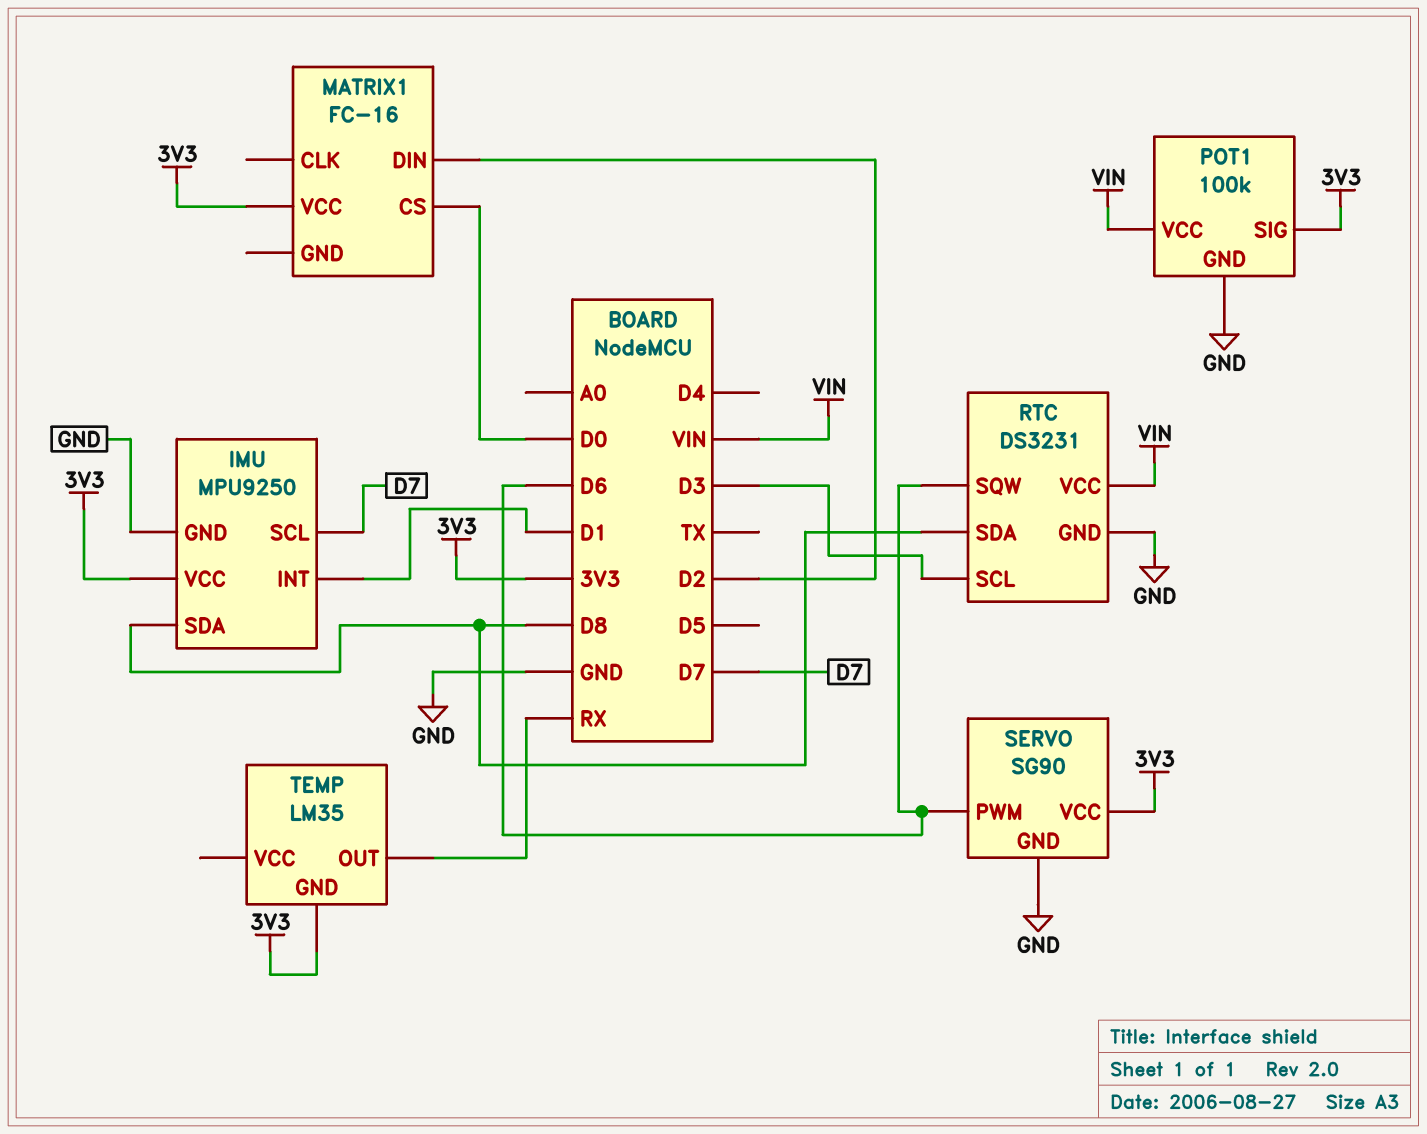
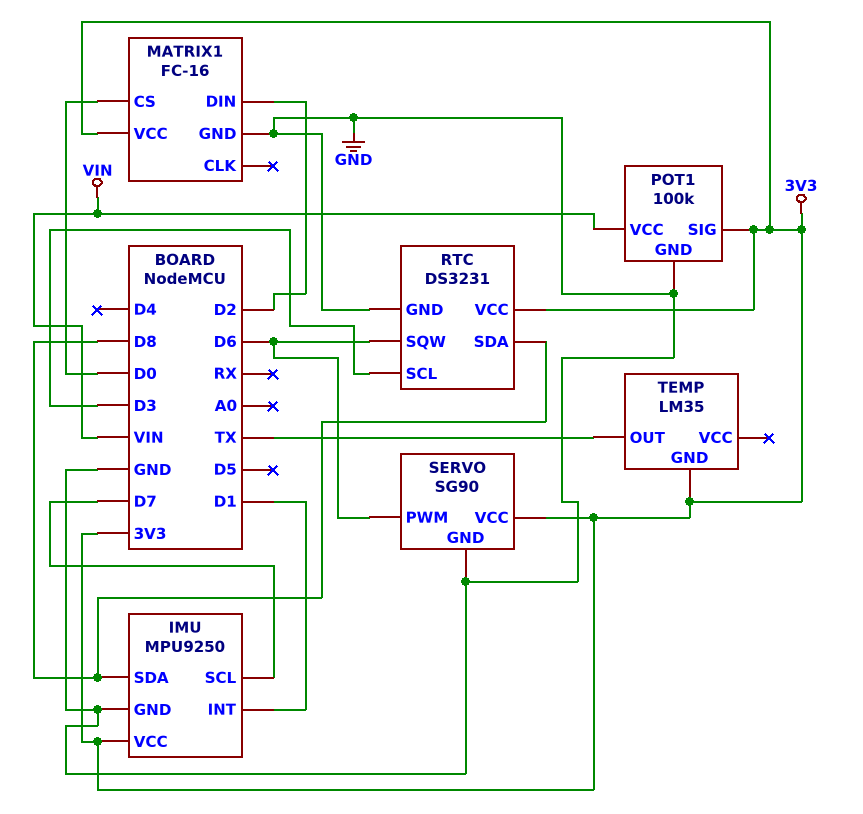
MATRIX1 pin GND: none -> GND
RTC pin VCC: VIN -> 3V3
TEMP pin OUT: RX -> TX

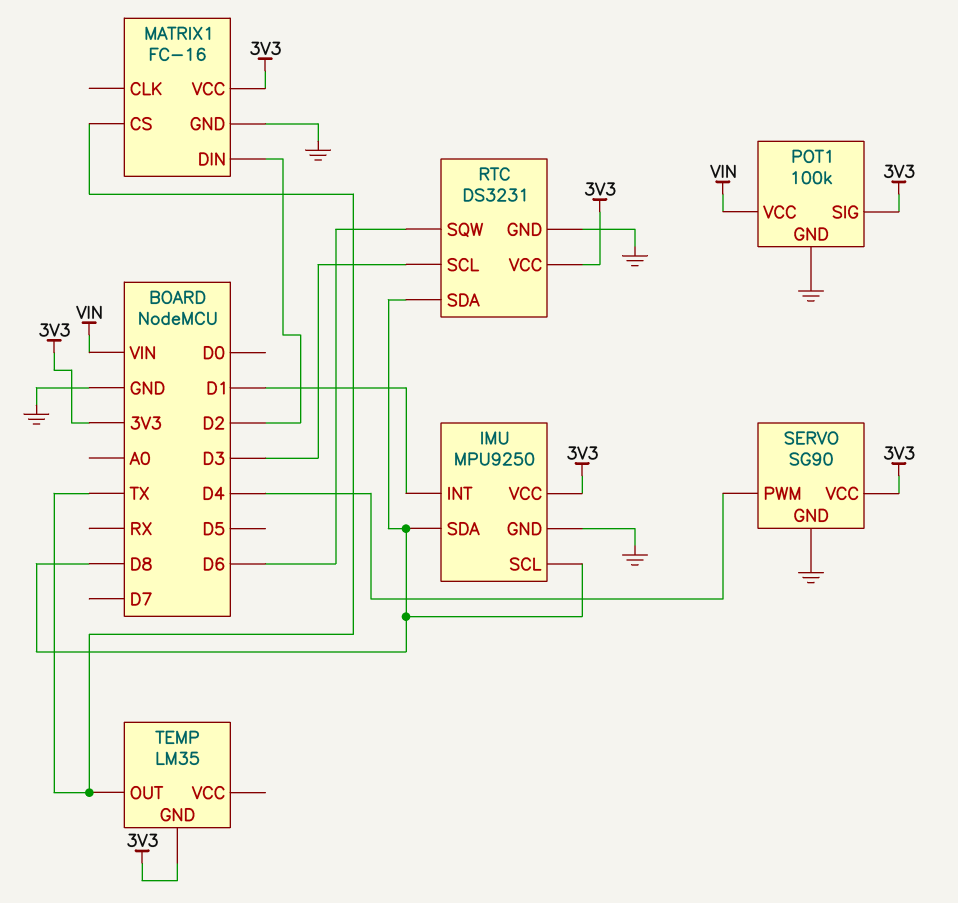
IMU pin SCL: D7 -> D8
MATRIX1 pin CS: D0 -> TX
SERVO pin PWM: D6 -> D4

